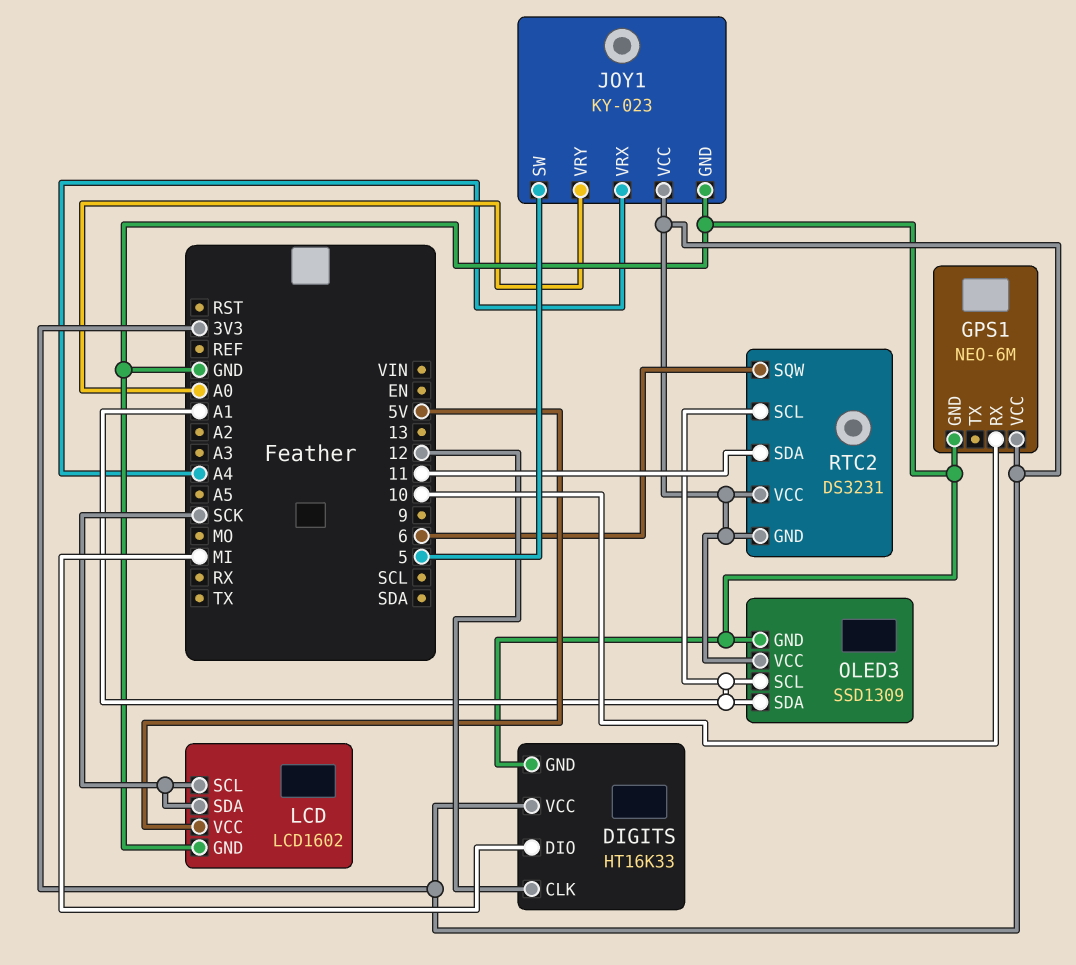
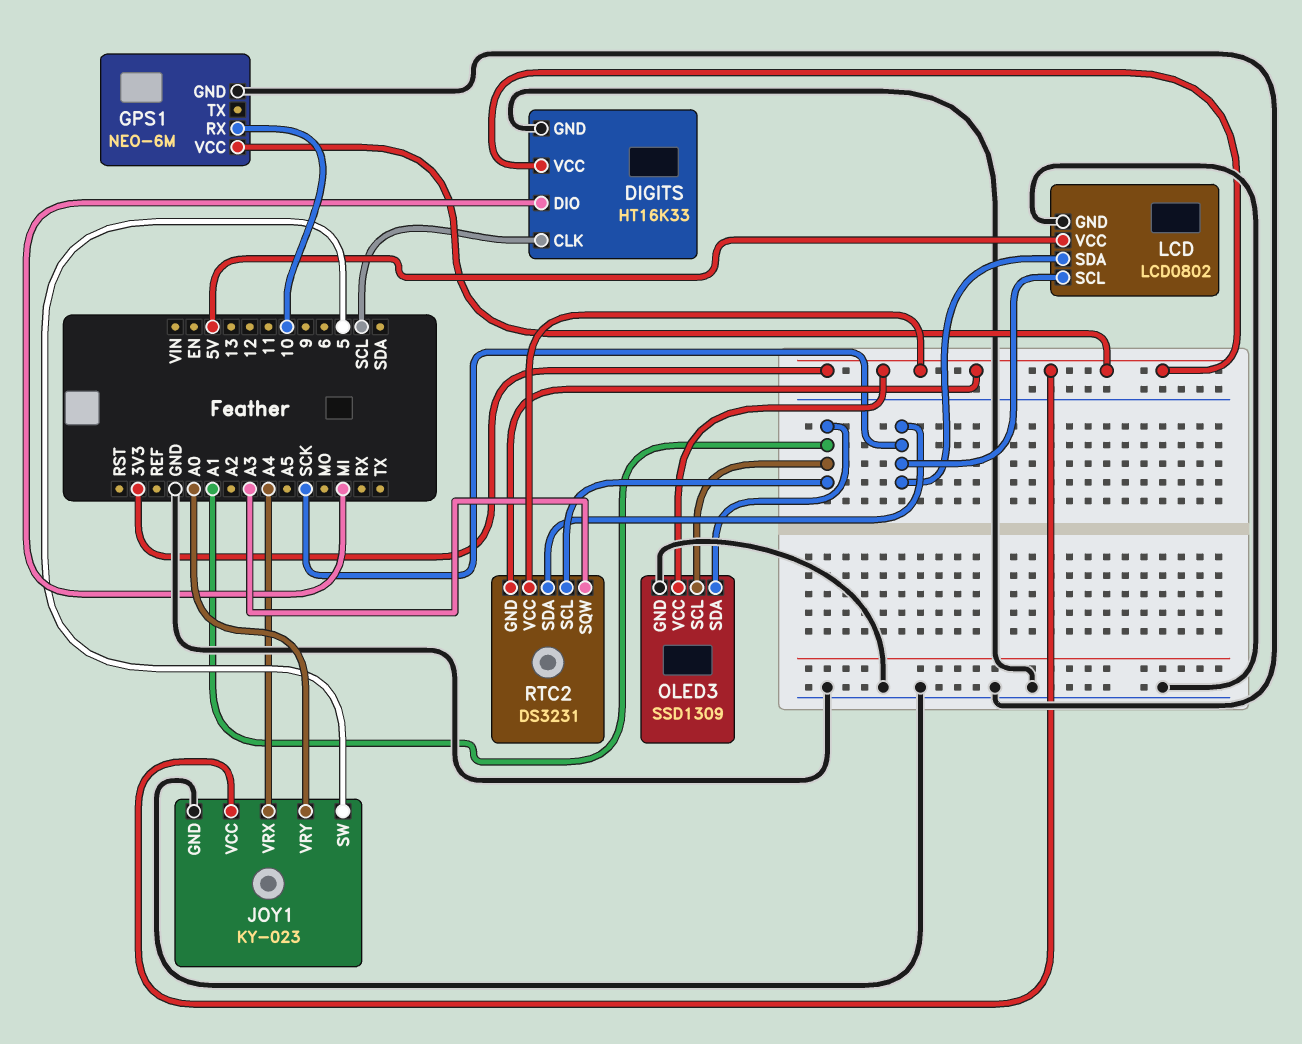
DIGITS pin CLK: 12 -> SCL
LCD: LCD1602 -> LCD0802
RTC2 pin SDA: 11 -> SCK
RTC2 pin SQW: 6 -> A3

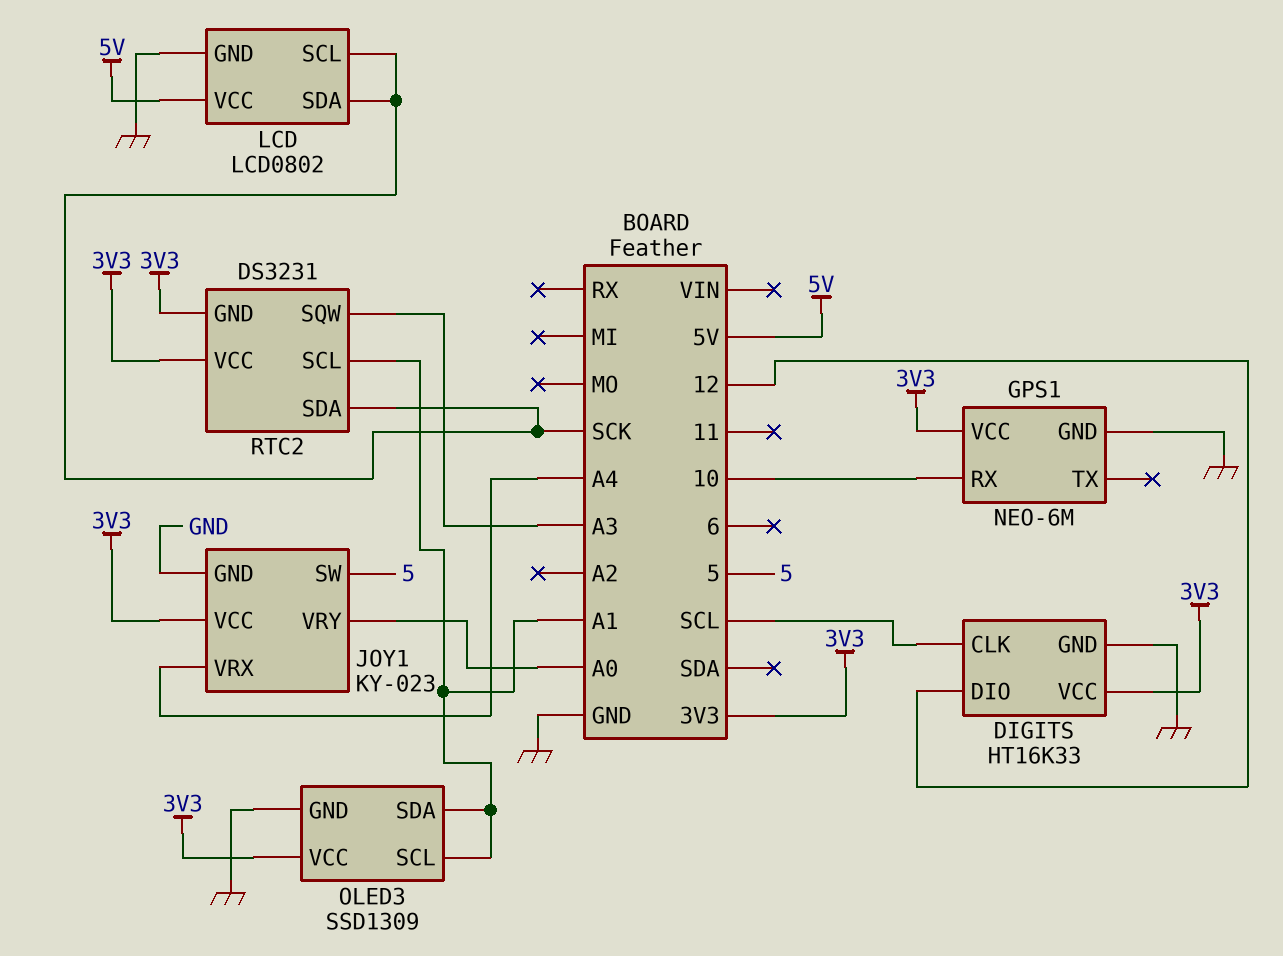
DIGITS pin DIO: MI -> 12

